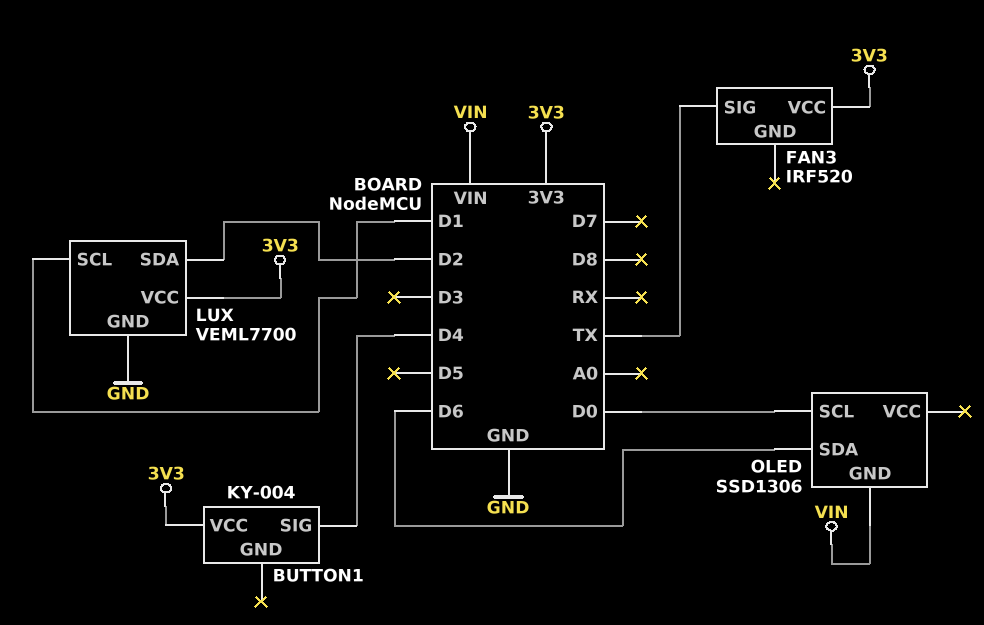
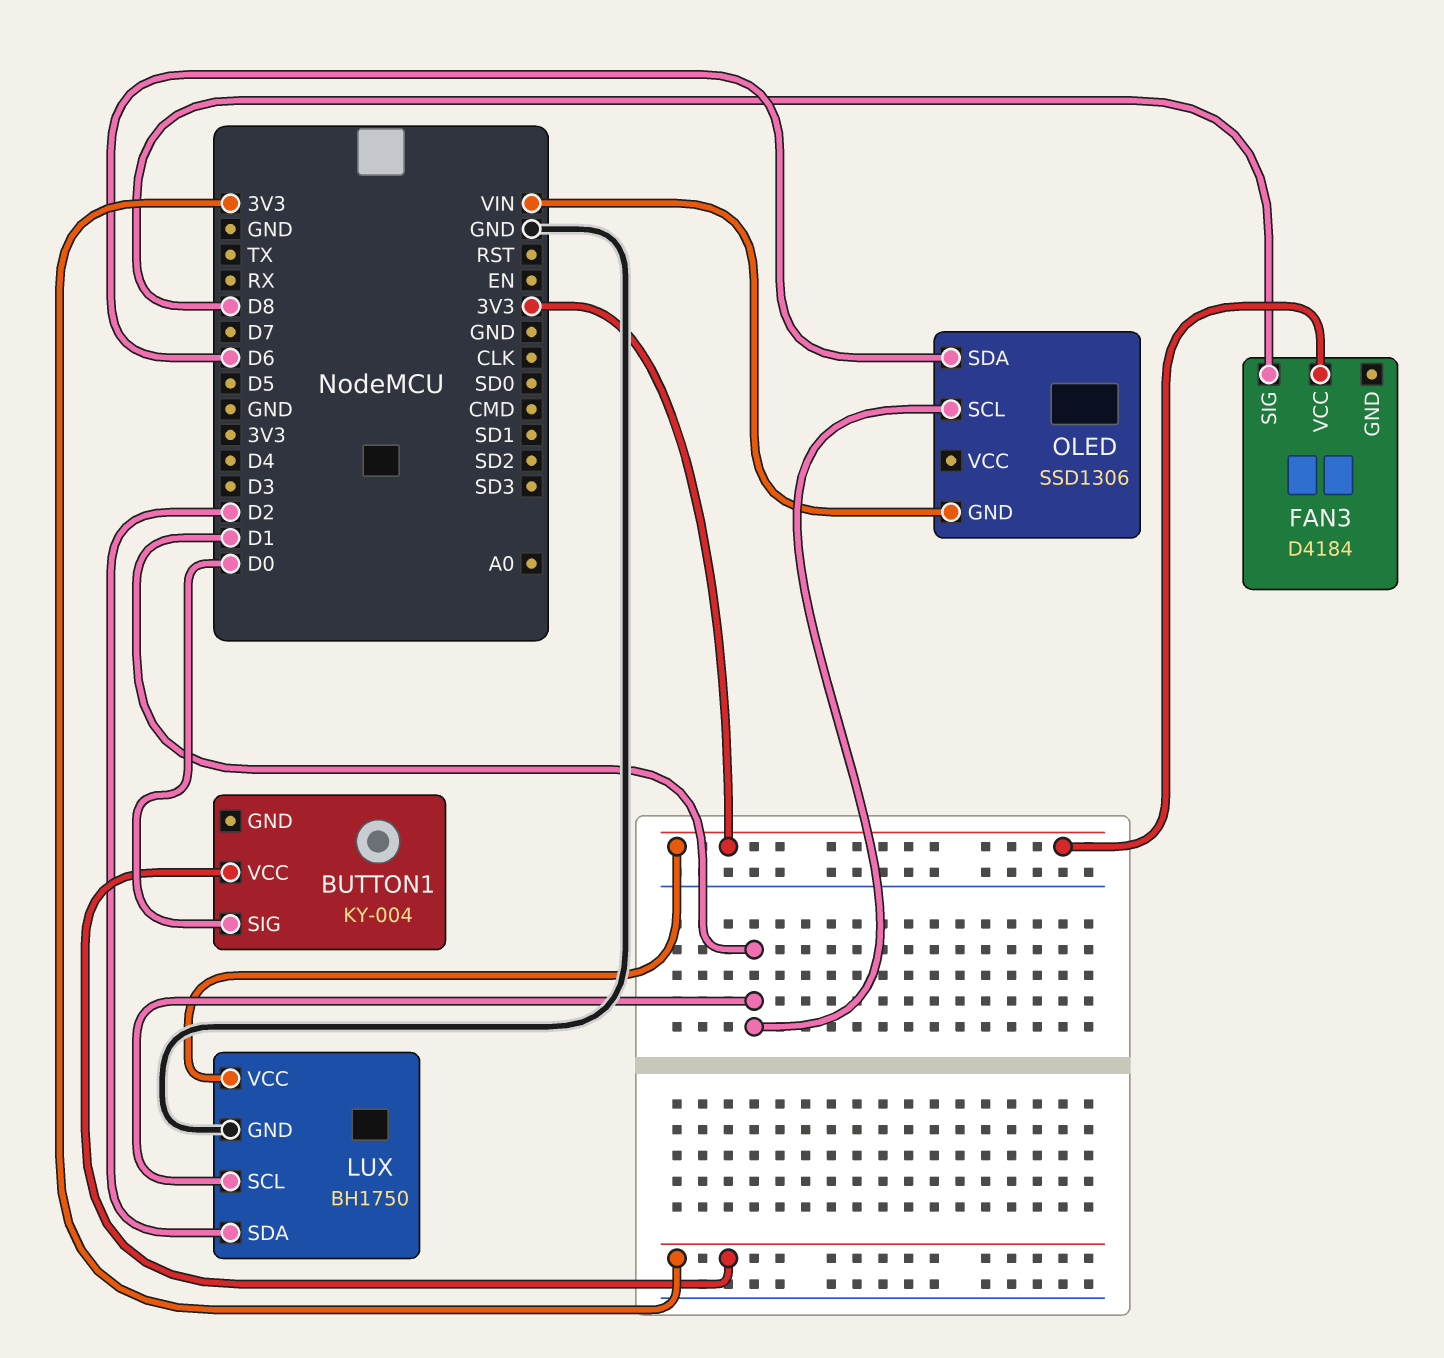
BUTTON1 pin SIG: D4 -> D0
FAN3: IRF520 -> D4184
FAN3 pin SIG: TX -> D8
LUX: VEML7700 -> BH1750
OLED pin SCL: D0 -> D1

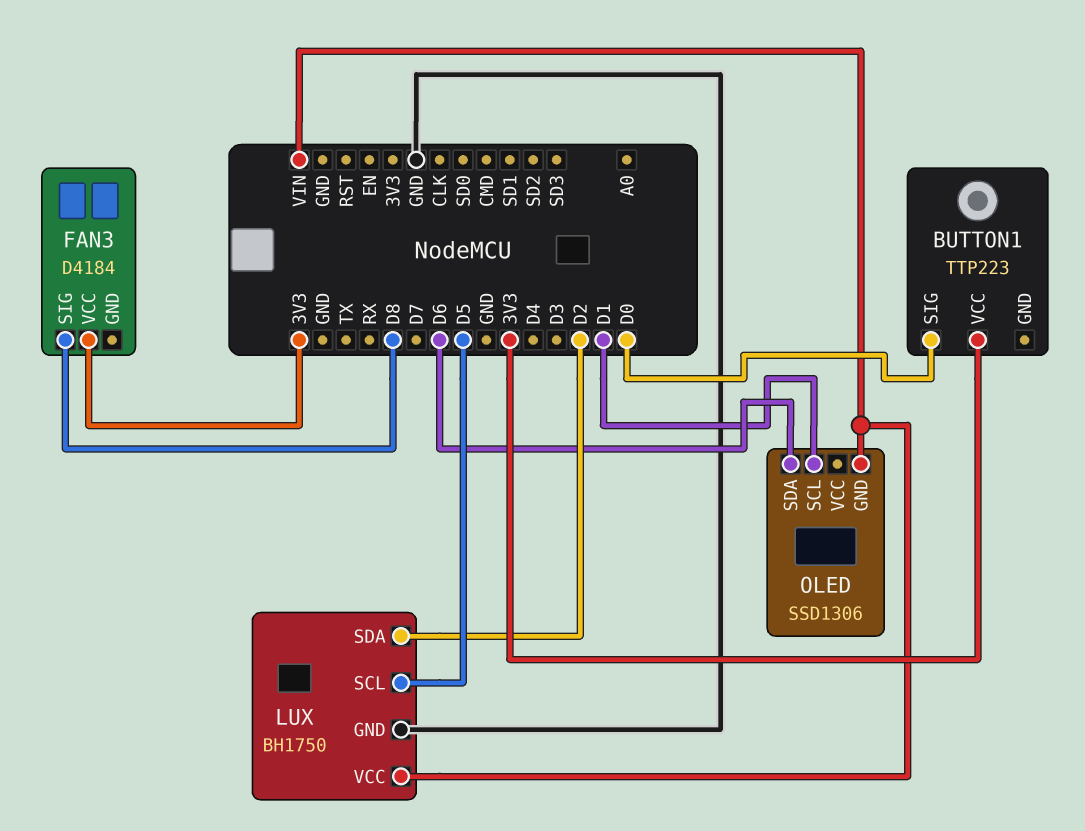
BUTTON1: KY-004 -> TTP223
LUX pin SCL: D1 -> D5
LUX pin VCC: 3V3 -> VIN

